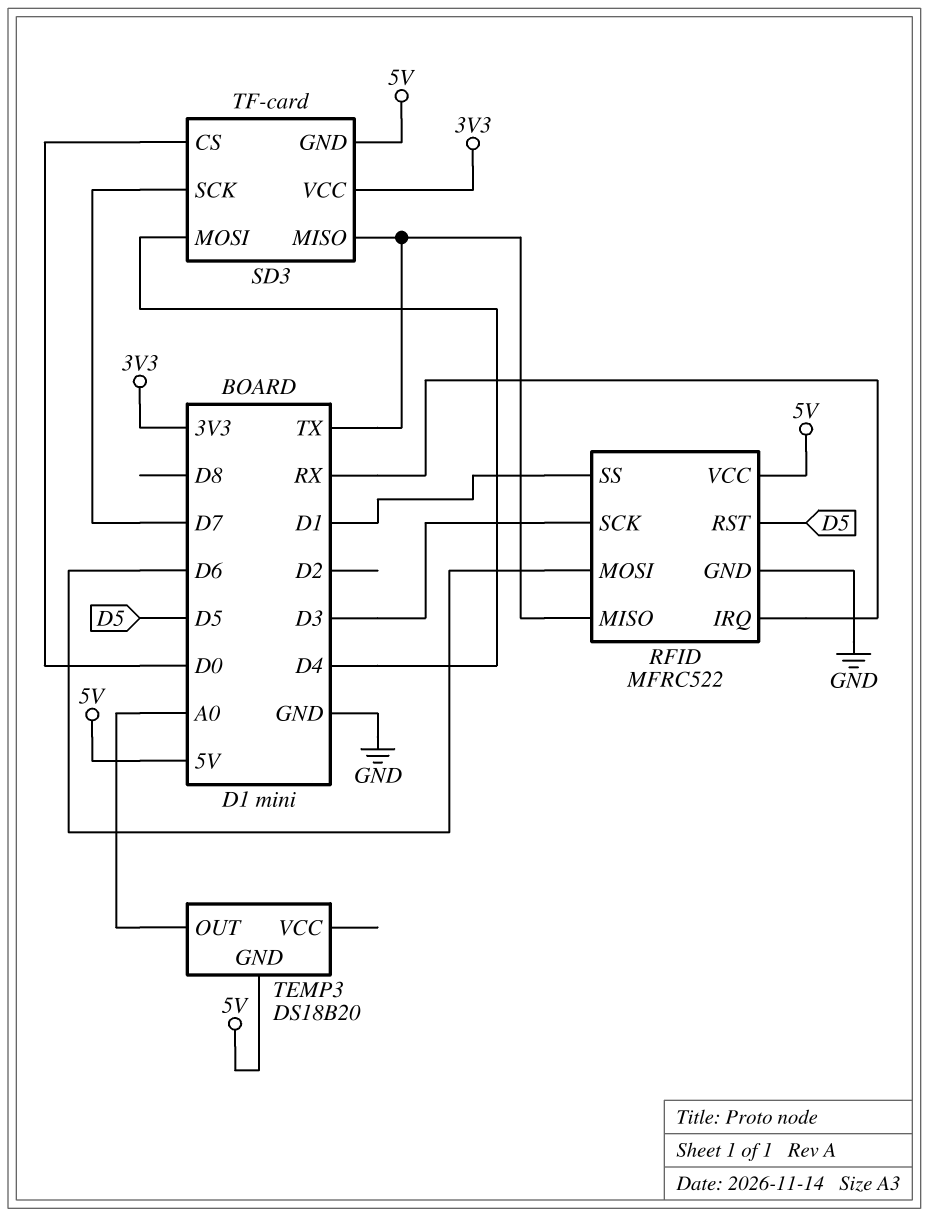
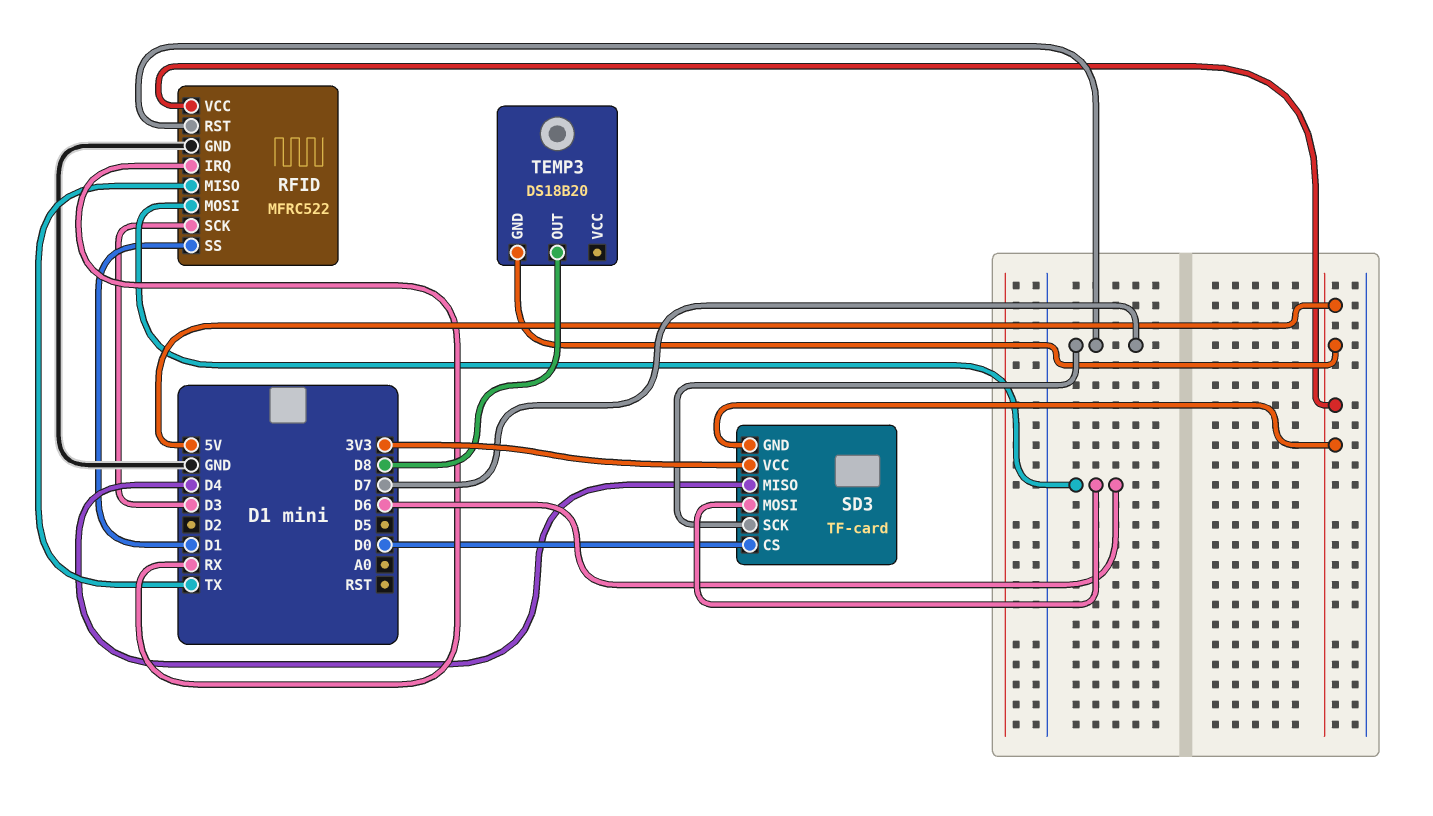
RFID pin RST: D5 -> D7
SD3 pin MISO: TX -> D4
SD3 pin MOSI: D4 -> D6
TEMP3 pin OUT: A0 -> D8

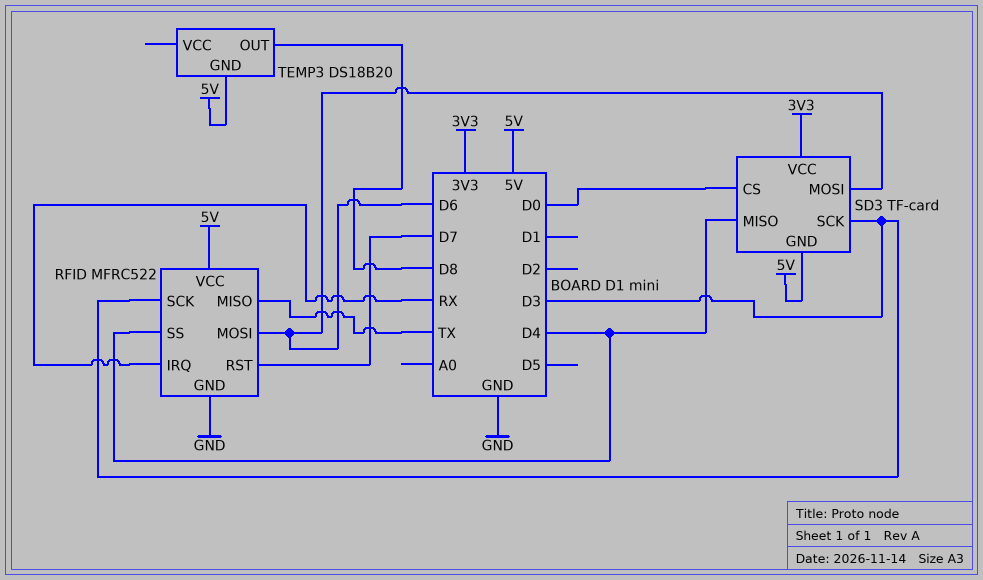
RFID pin SS: D1 -> D4
SD3 pin SCK: D7 -> D3

